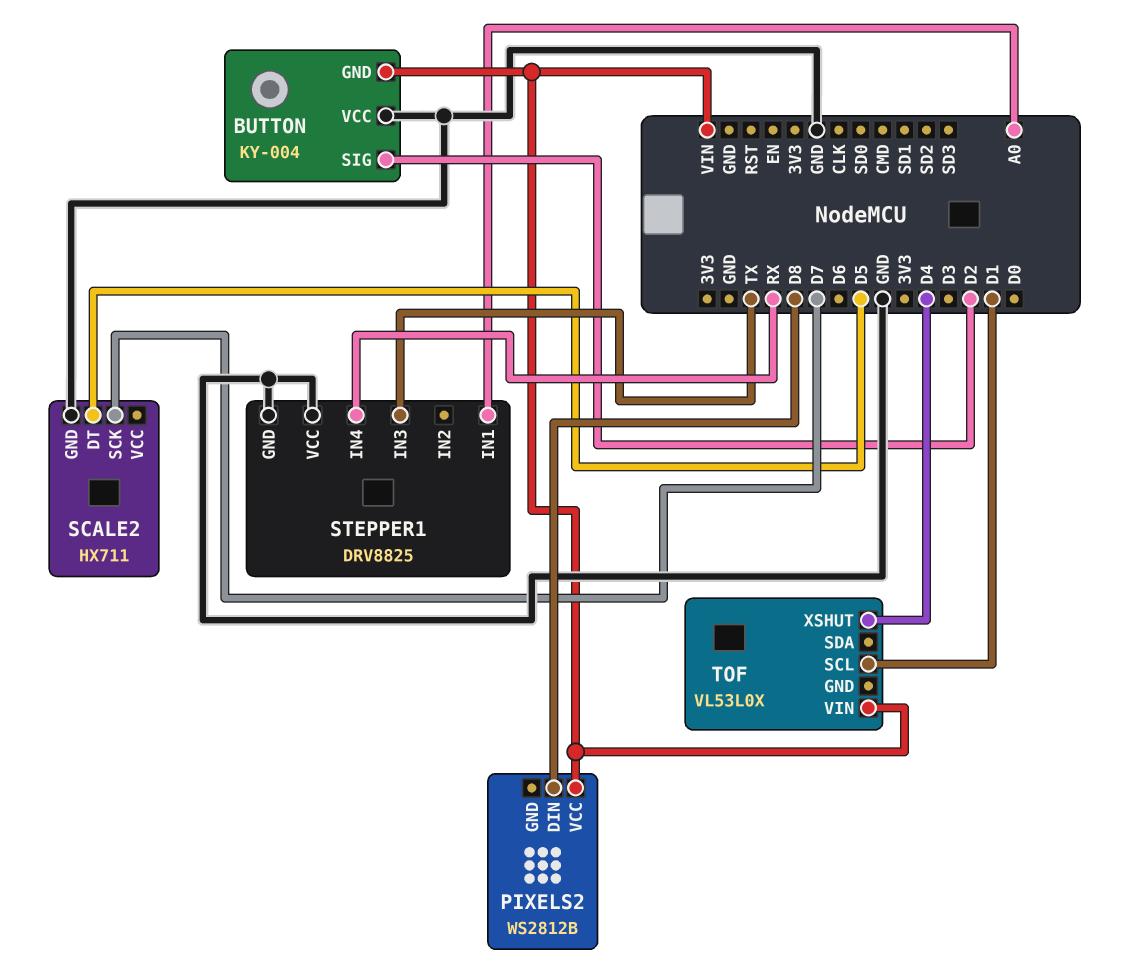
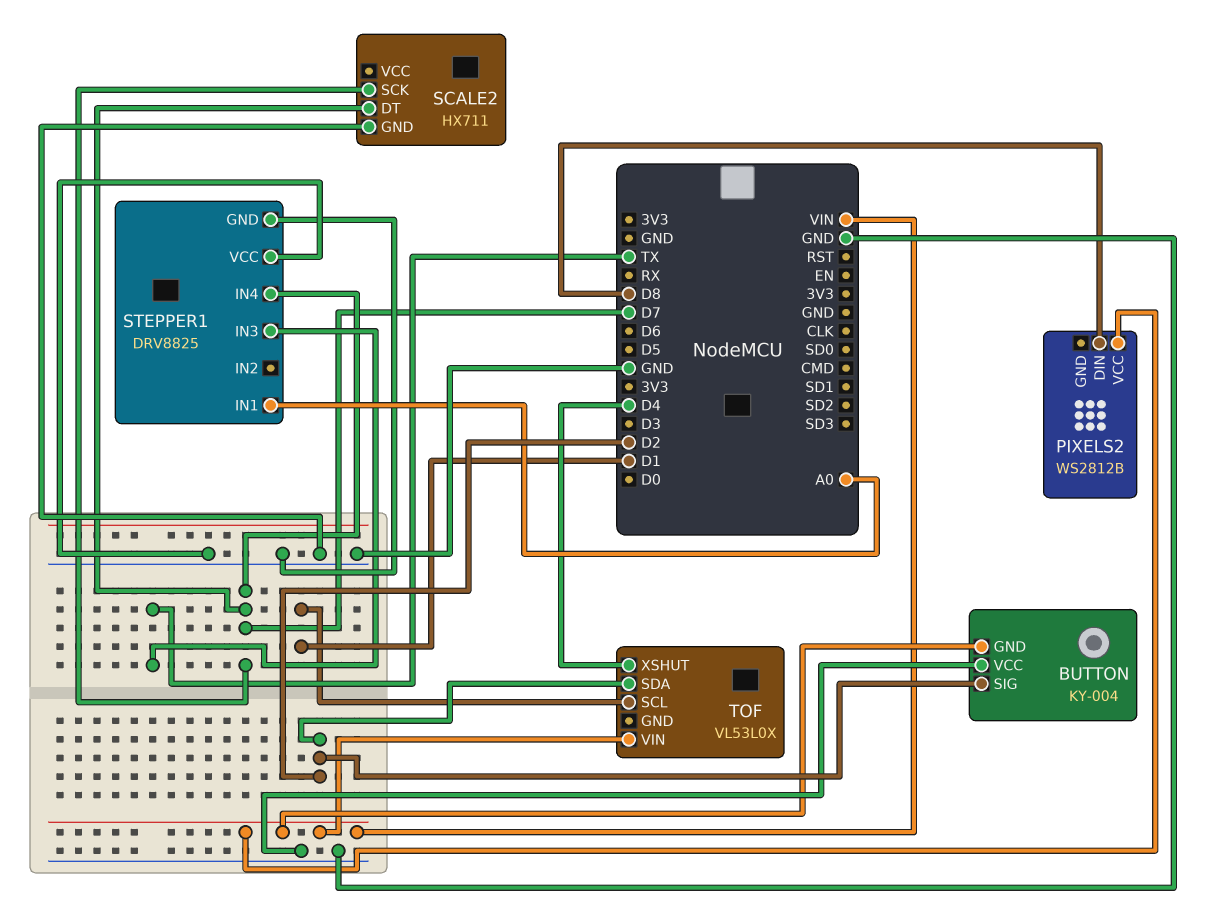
SCALE2 pin DT: D5 -> D7
STEPPER1 pin IN4: RX -> D7
TOF pin SDA: none -> D2

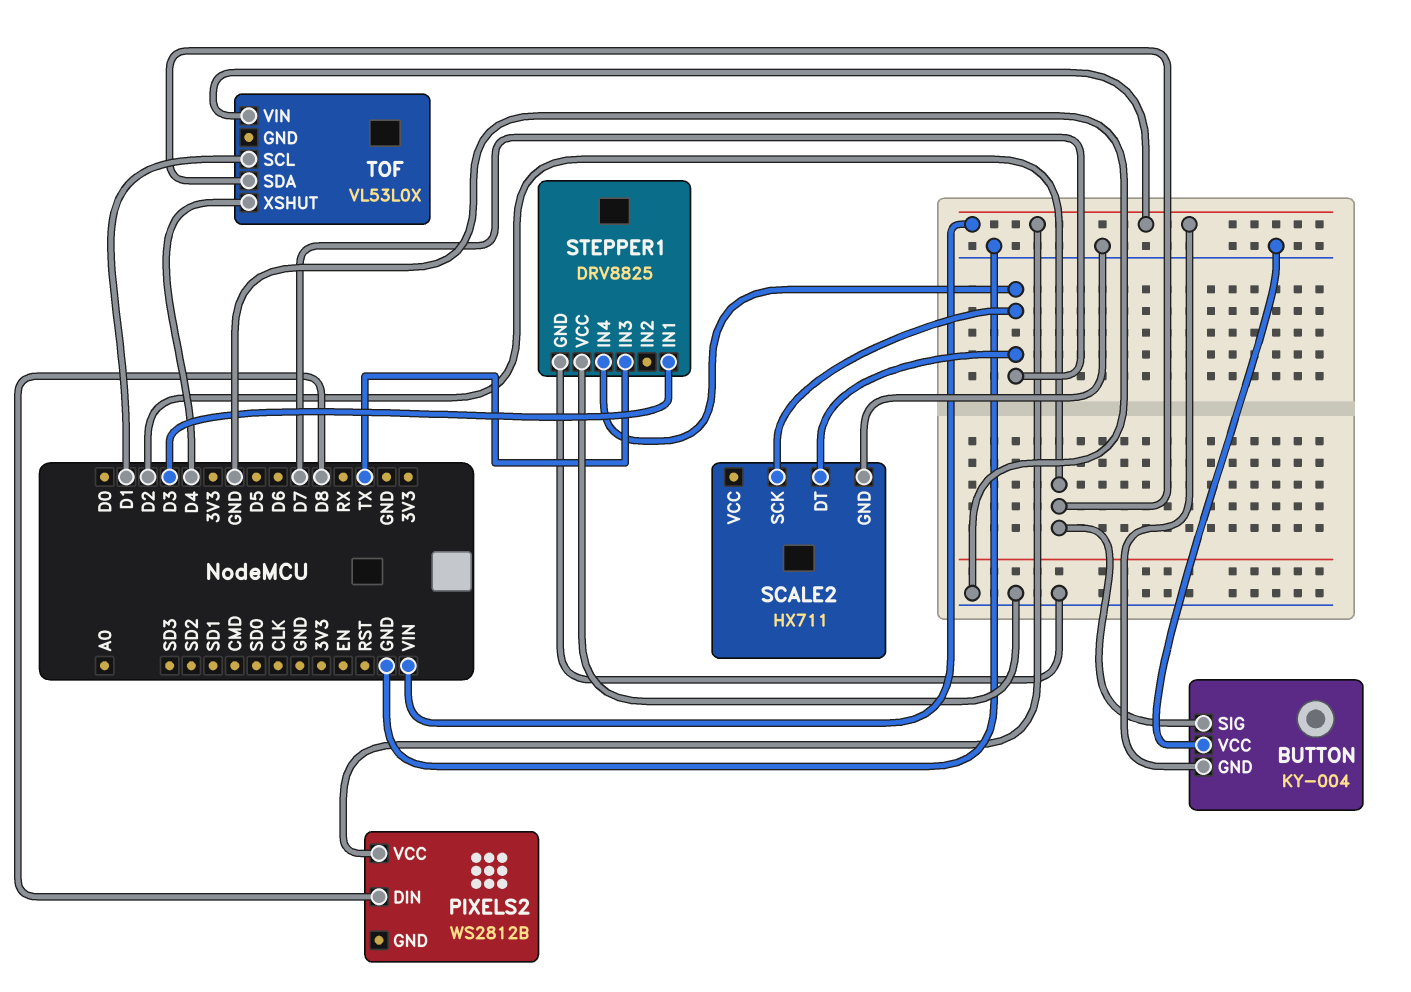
STEPPER1 pin IN1: A0 -> D3

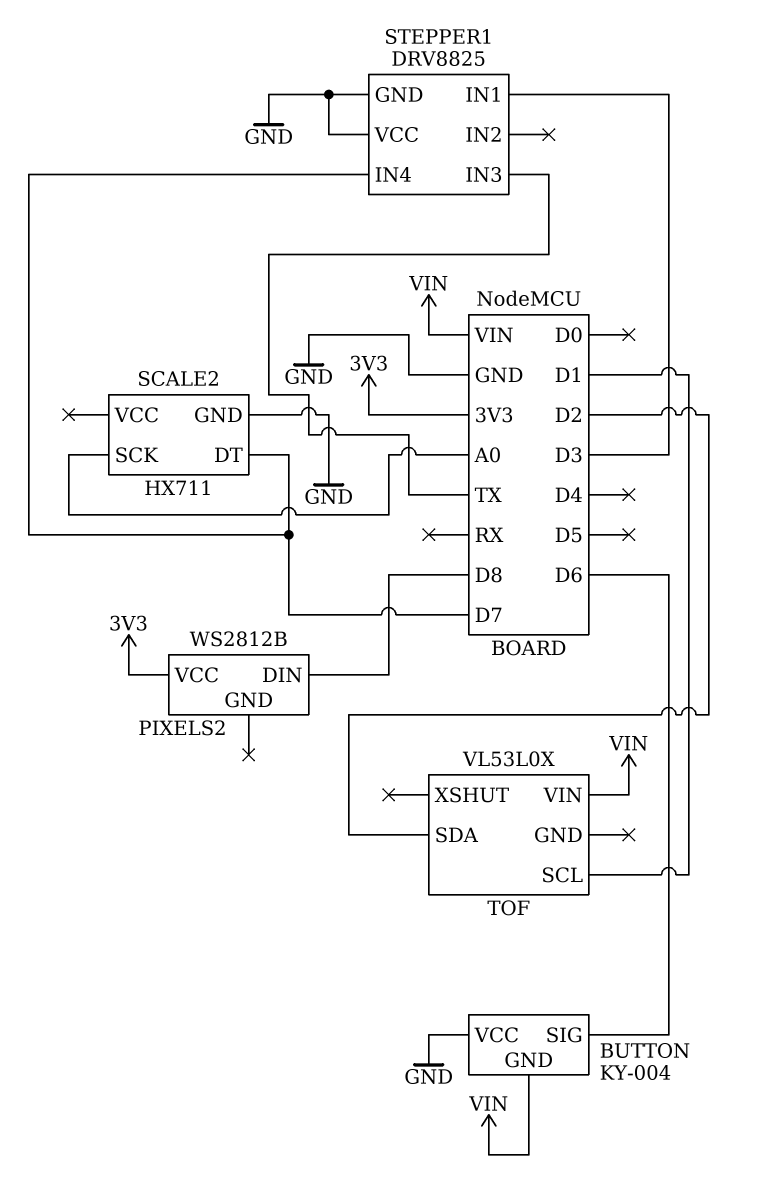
BUTTON pin SIG: D2 -> D6
PIXELS2 pin VCC: VIN -> 3V3
SCALE2 pin SCK: D7 -> A0
TOF pin XSHUT: D4 -> none

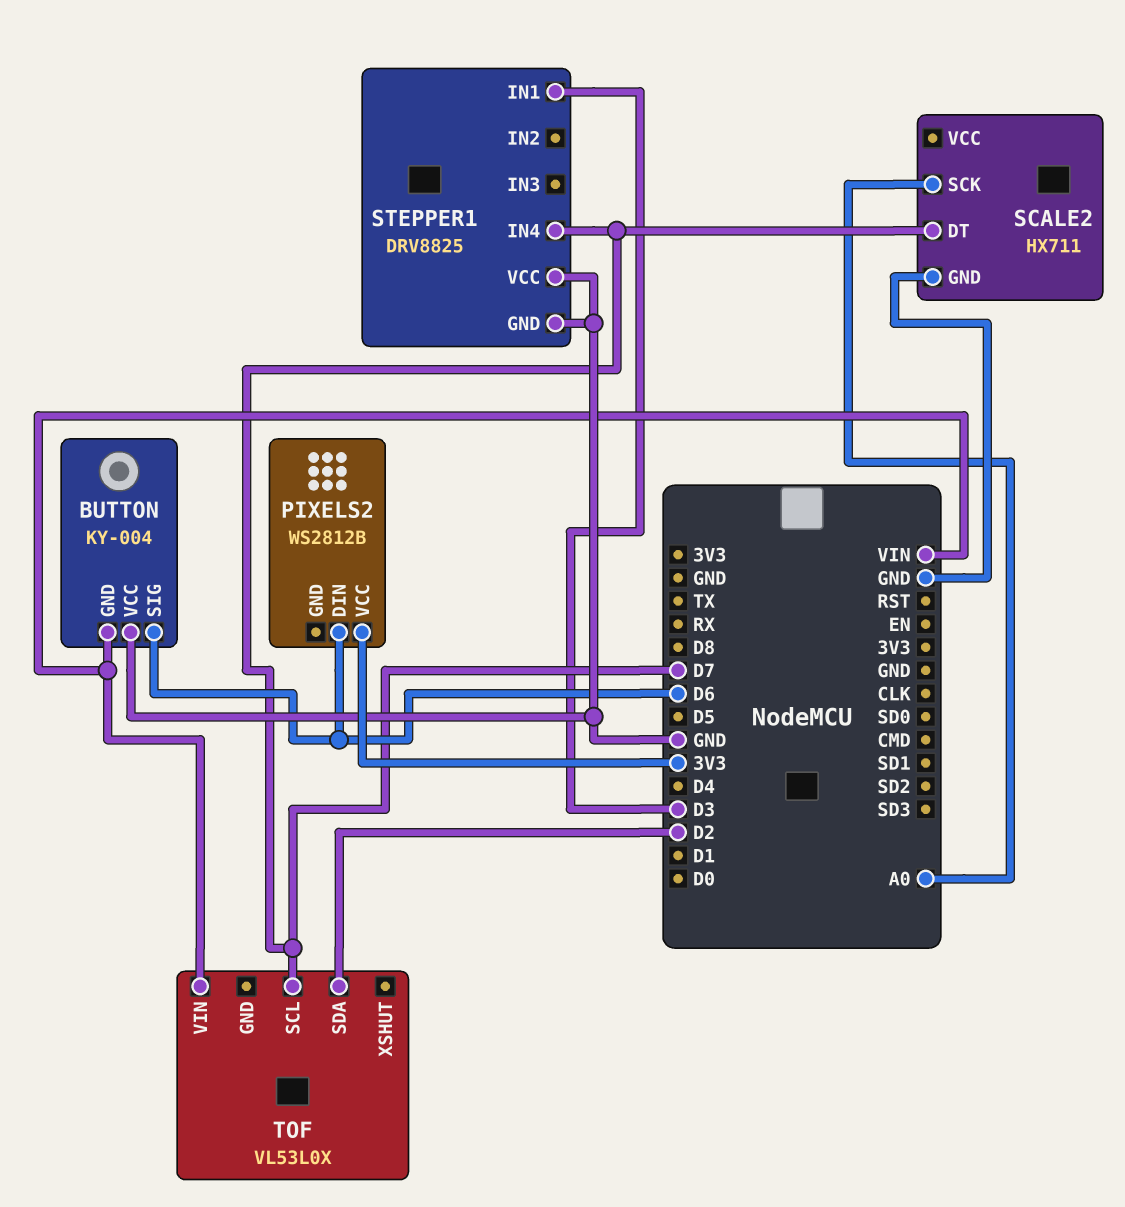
PIXELS2 pin DIN: D8 -> D6
STEPPER1 pin IN3: TX -> none
TOF pin SCL: D1 -> D7

